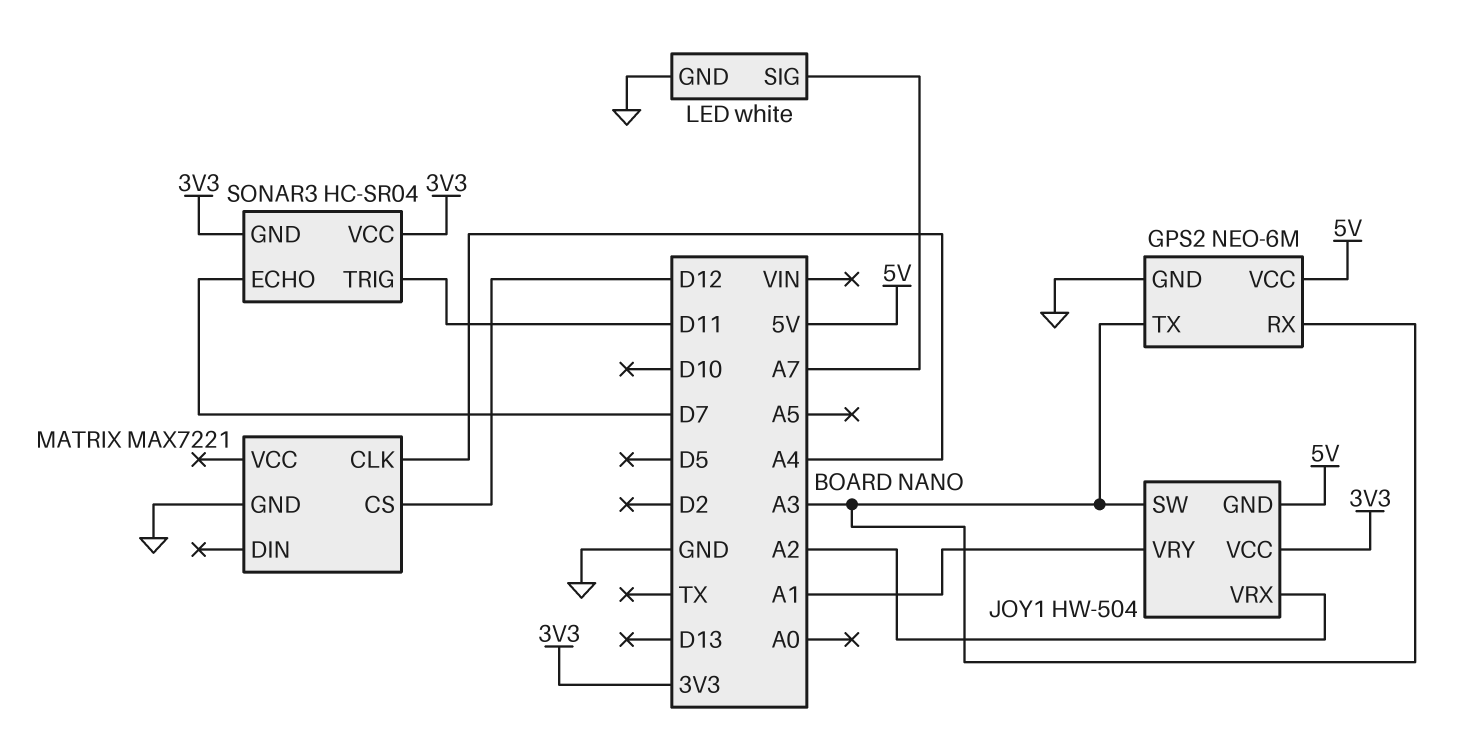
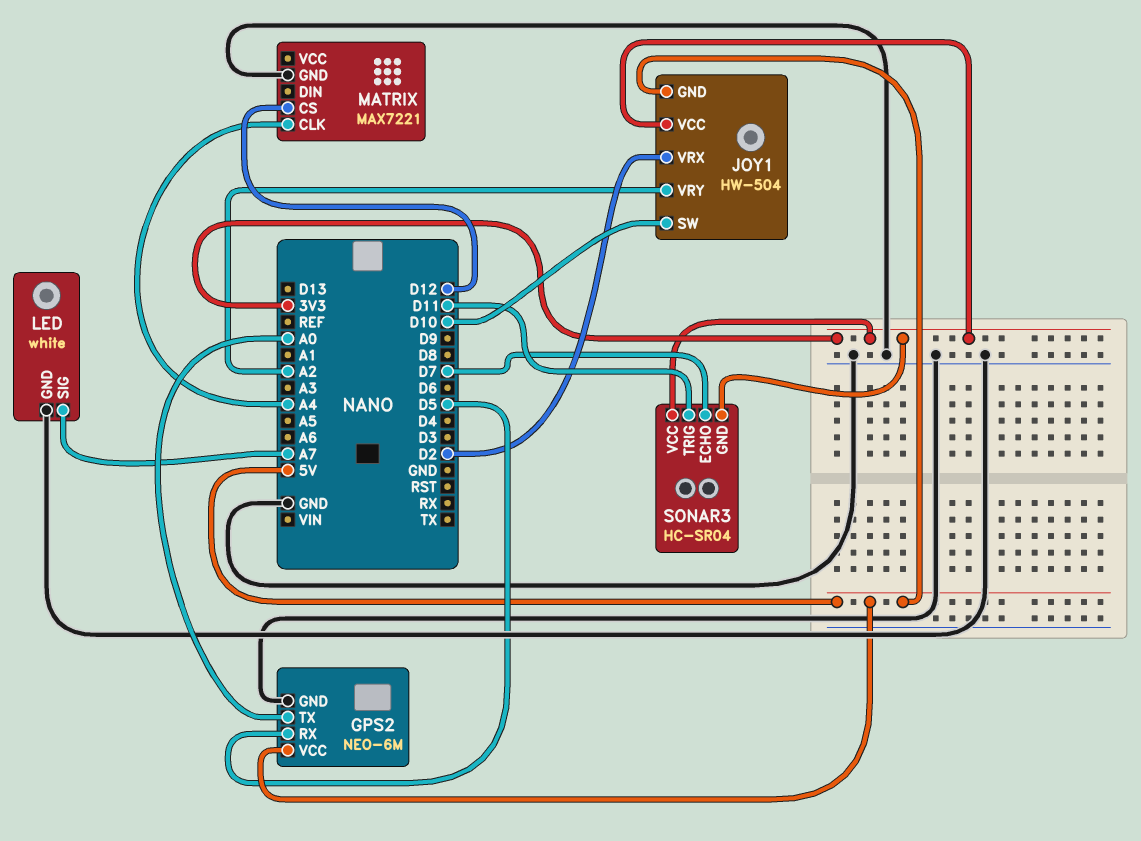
GPS2 pin RX: A3 -> D5
GPS2 pin TX: A3 -> A0
JOY1 pin SW: A3 -> D10
JOY1 pin VRX: A2 -> D2
JOY1 pin VRY: A1 -> A2

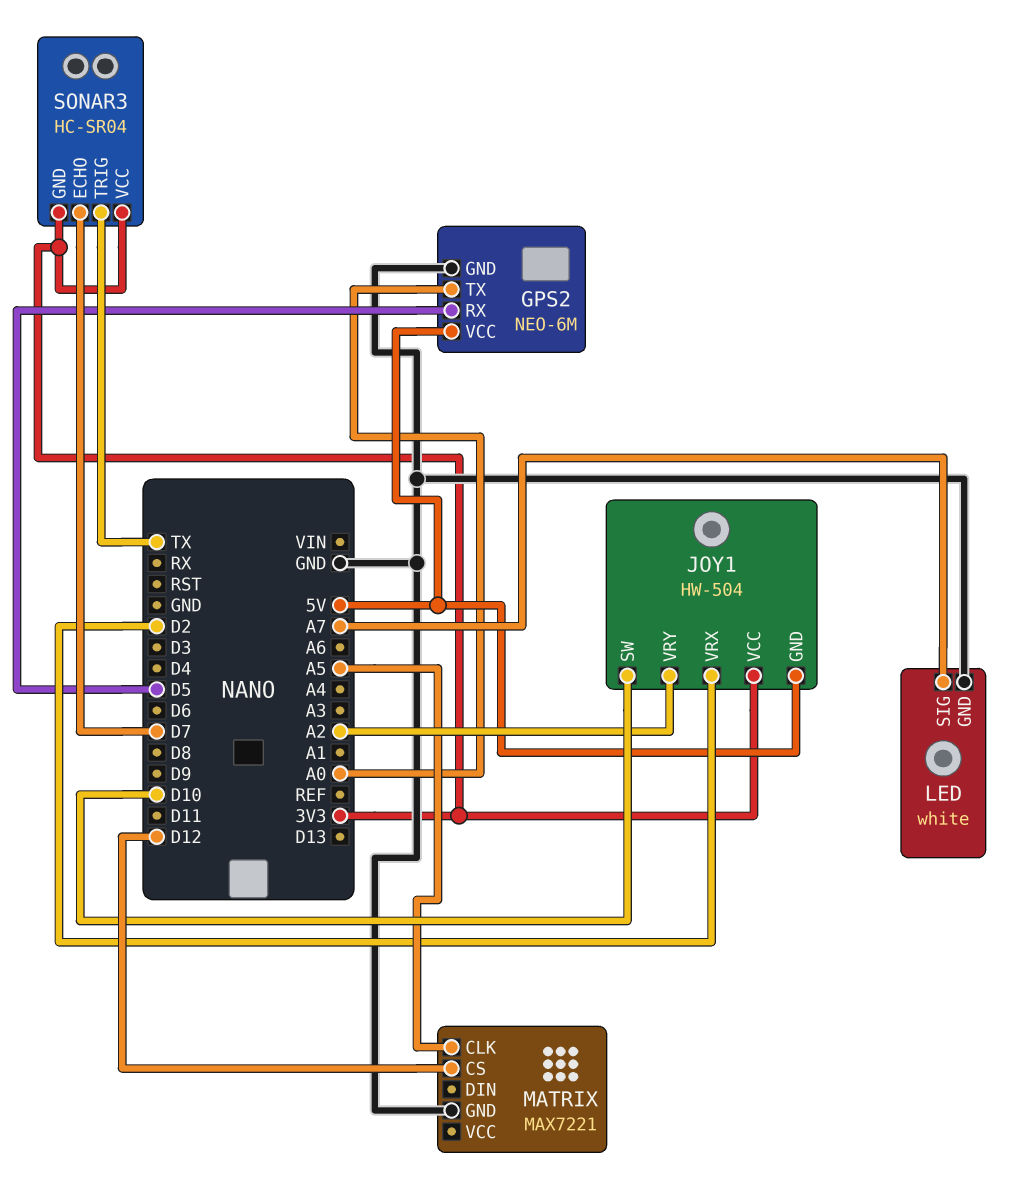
MATRIX pin CLK: A4 -> A5
SONAR3 pin TRIG: D11 -> TX

